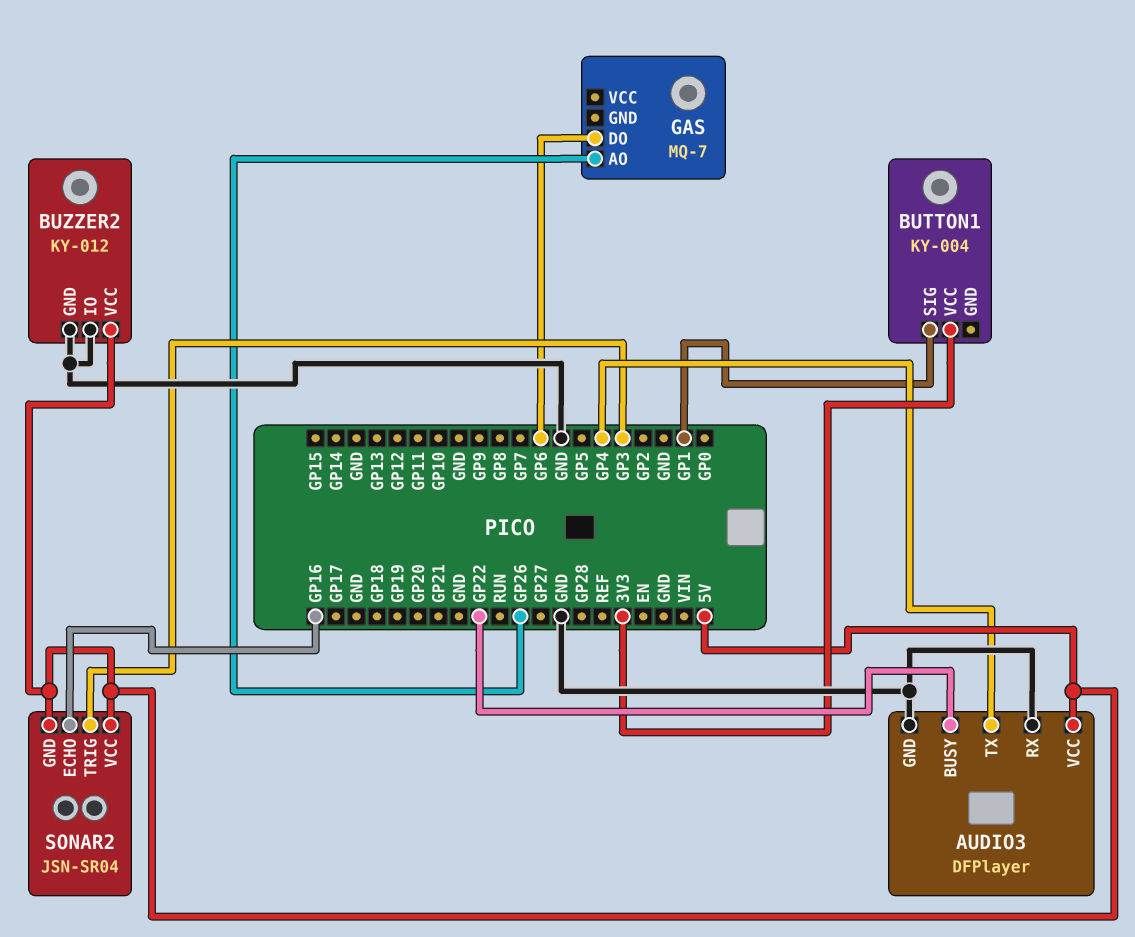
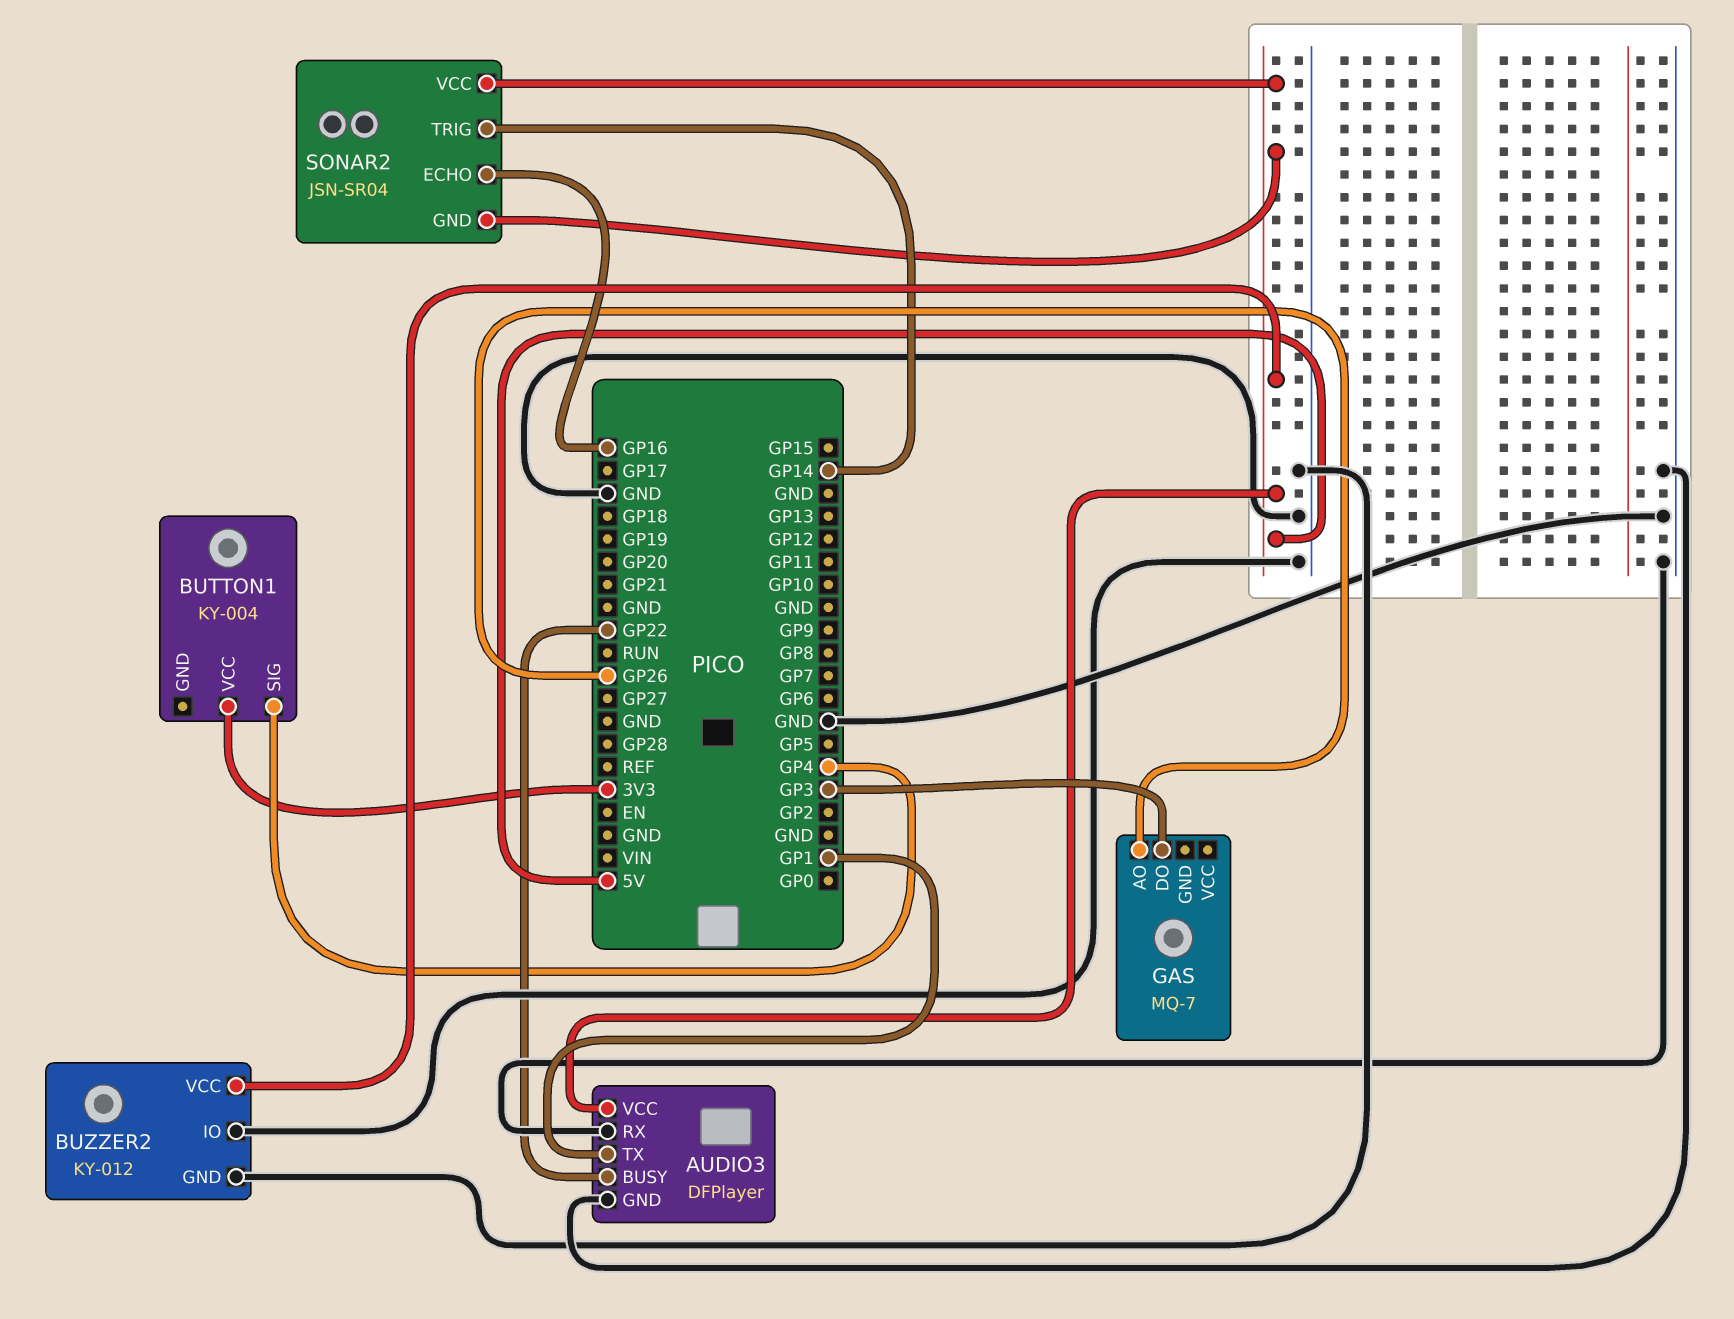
AUDIO3 pin TX: GP4 -> GP1
BUTTON1 pin SIG: GP1 -> GP4
GAS pin DO: GP6 -> GP3
SONAR2 pin TRIG: GP3 -> GP14

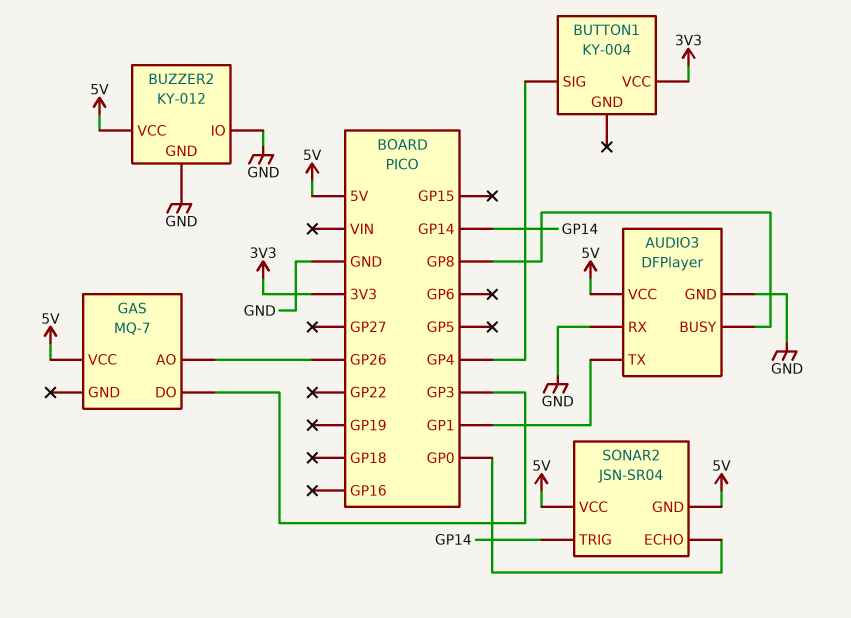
AUDIO3 pin BUSY: GP22 -> GP8
GAS pin VCC: none -> 5V
SONAR2 pin ECHO: GP16 -> GP0

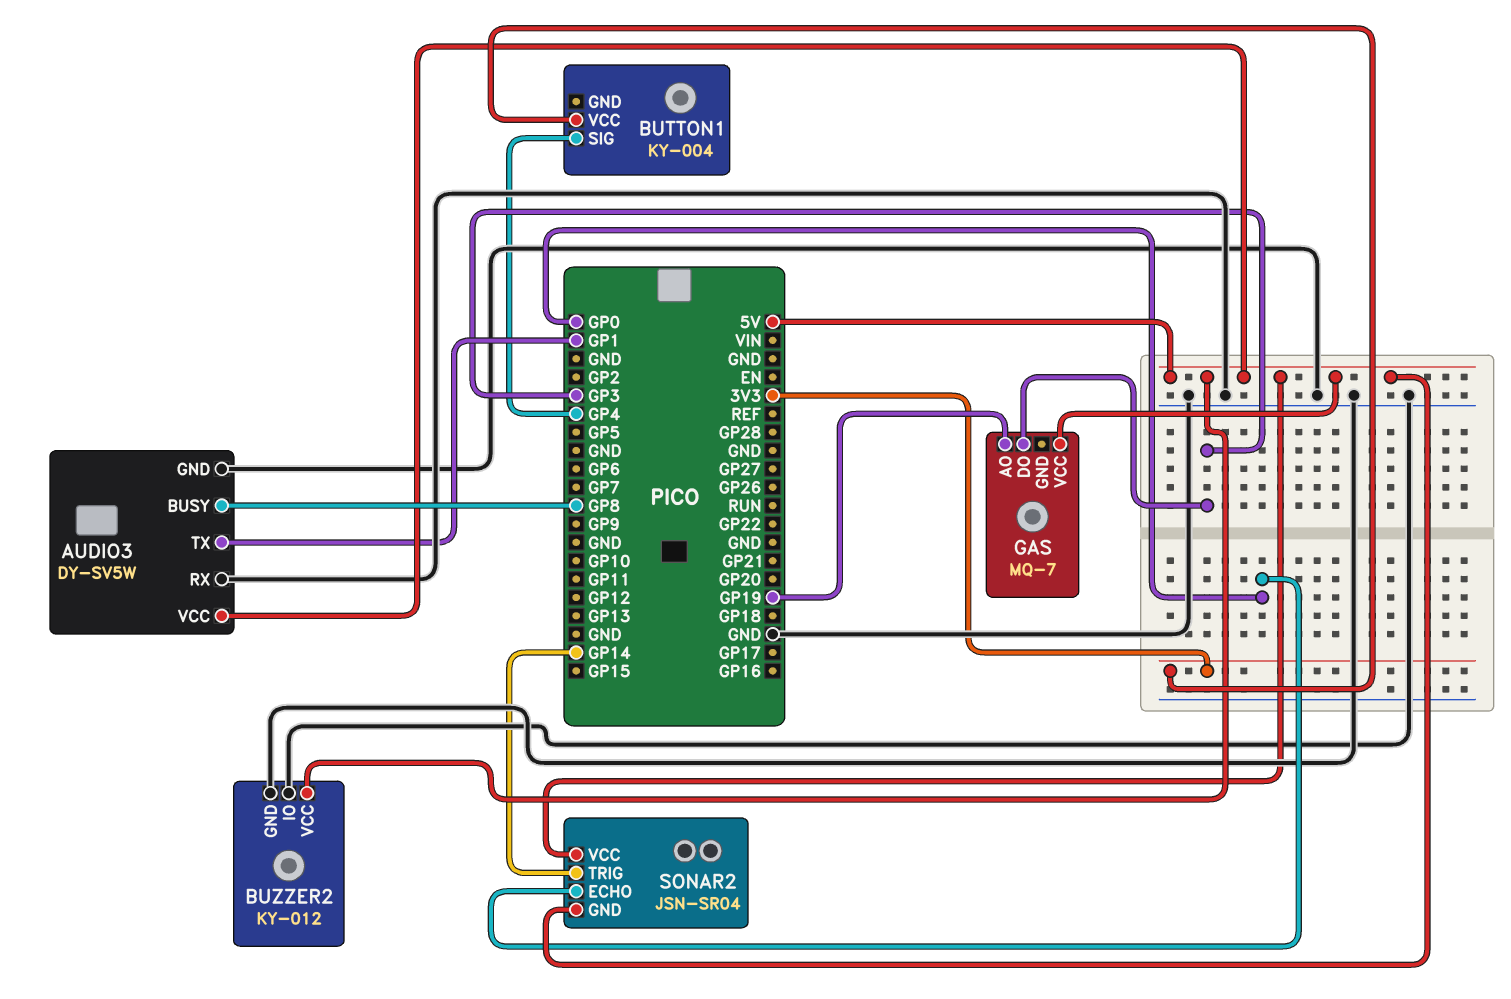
AUDIO3: DFPlayer -> DY-SV5W
GAS pin AO: GP26 -> GP19

